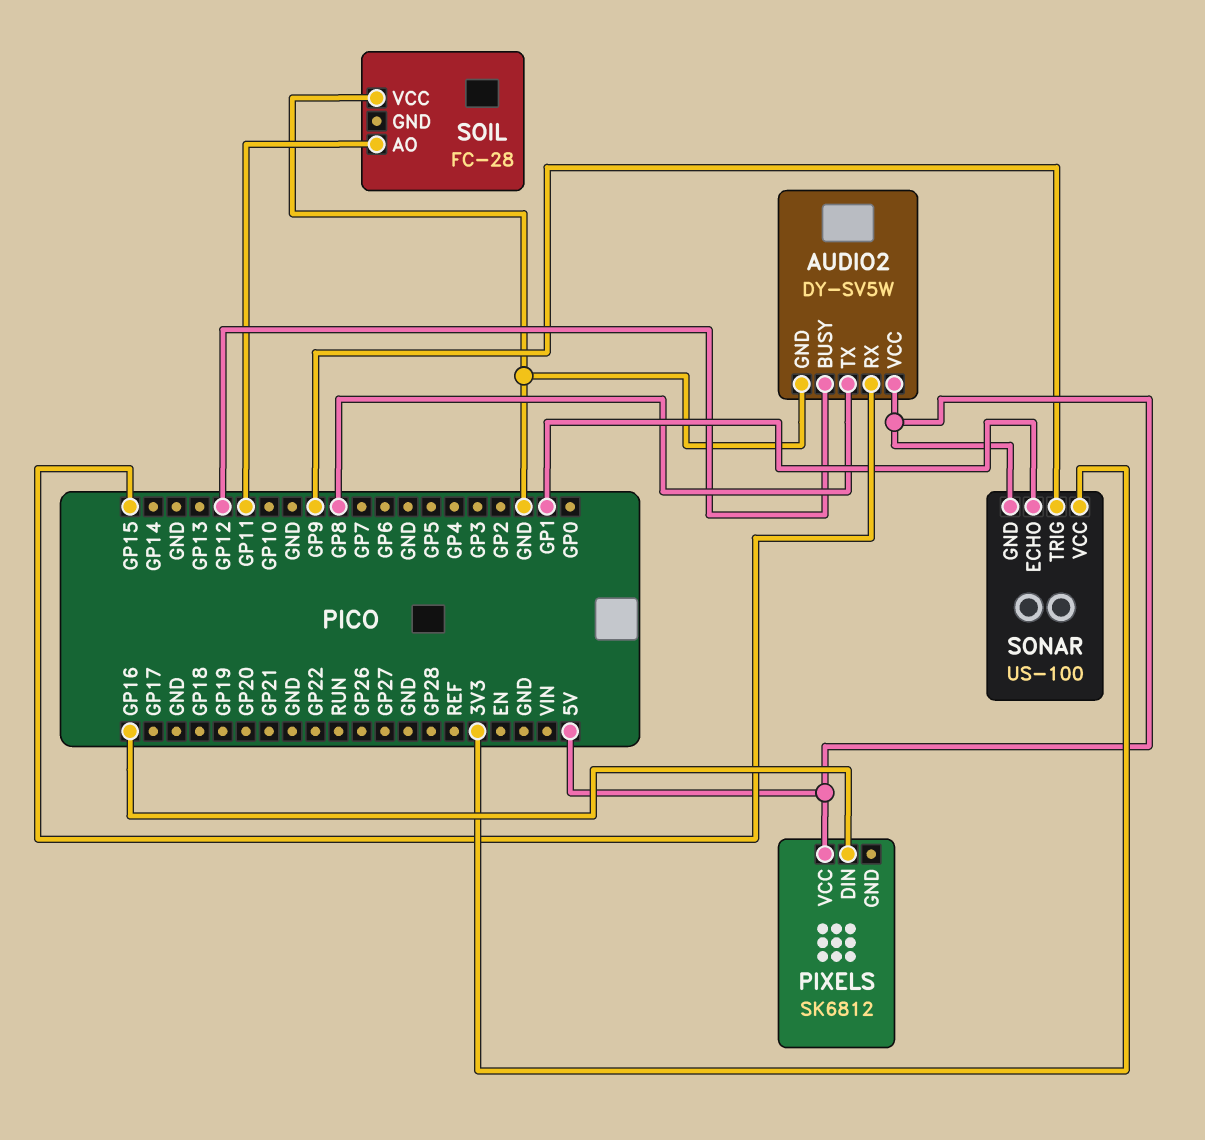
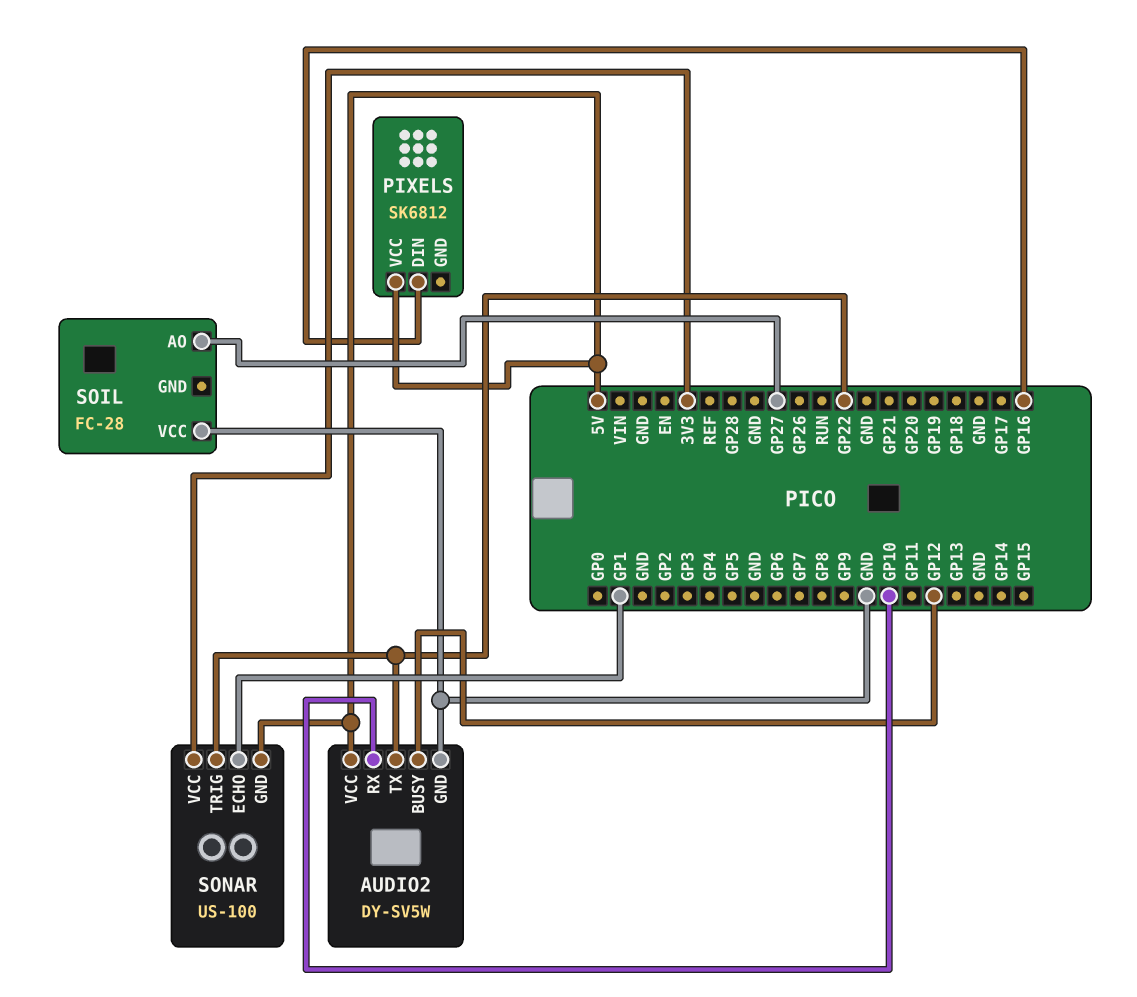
AUDIO2 pin RX: GP15 -> GP10
AUDIO2 pin TX: GP8 -> GP22
SOIL pin AO: GP11 -> GP27
SONAR pin TRIG: GP9 -> GP22

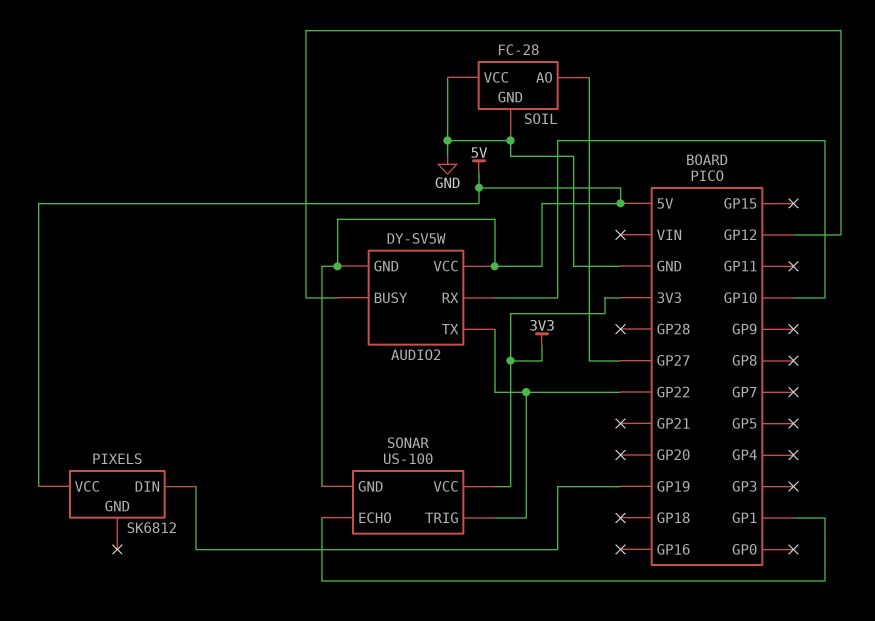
AUDIO2 pin GND: GND -> 5V
PIXELS pin DIN: GP16 -> GP19
SOIL pin GND: none -> GND

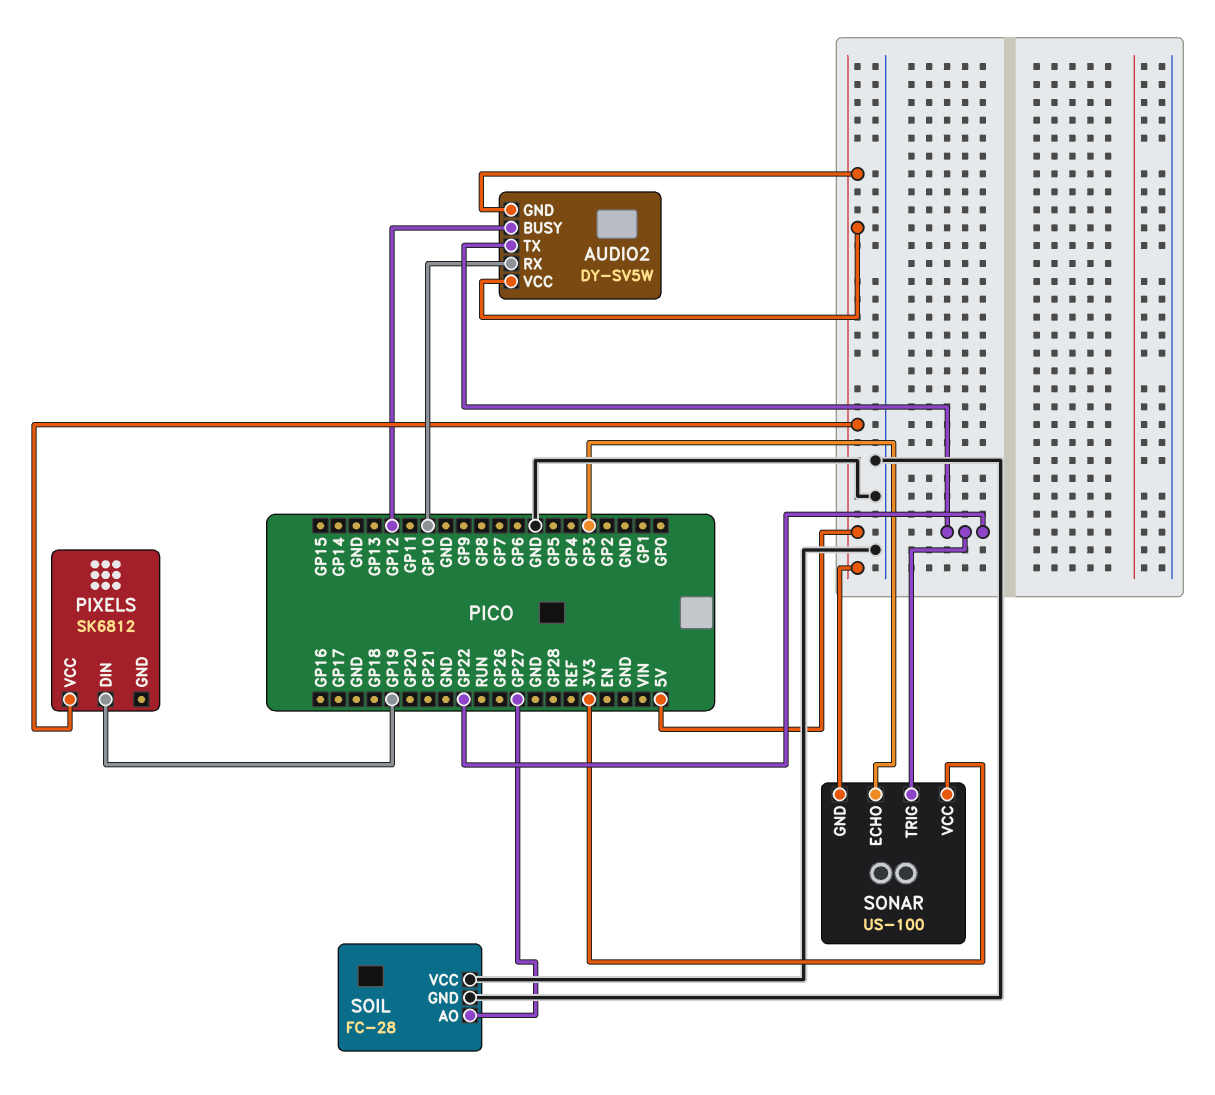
SONAR pin ECHO: GP1 -> GP3

